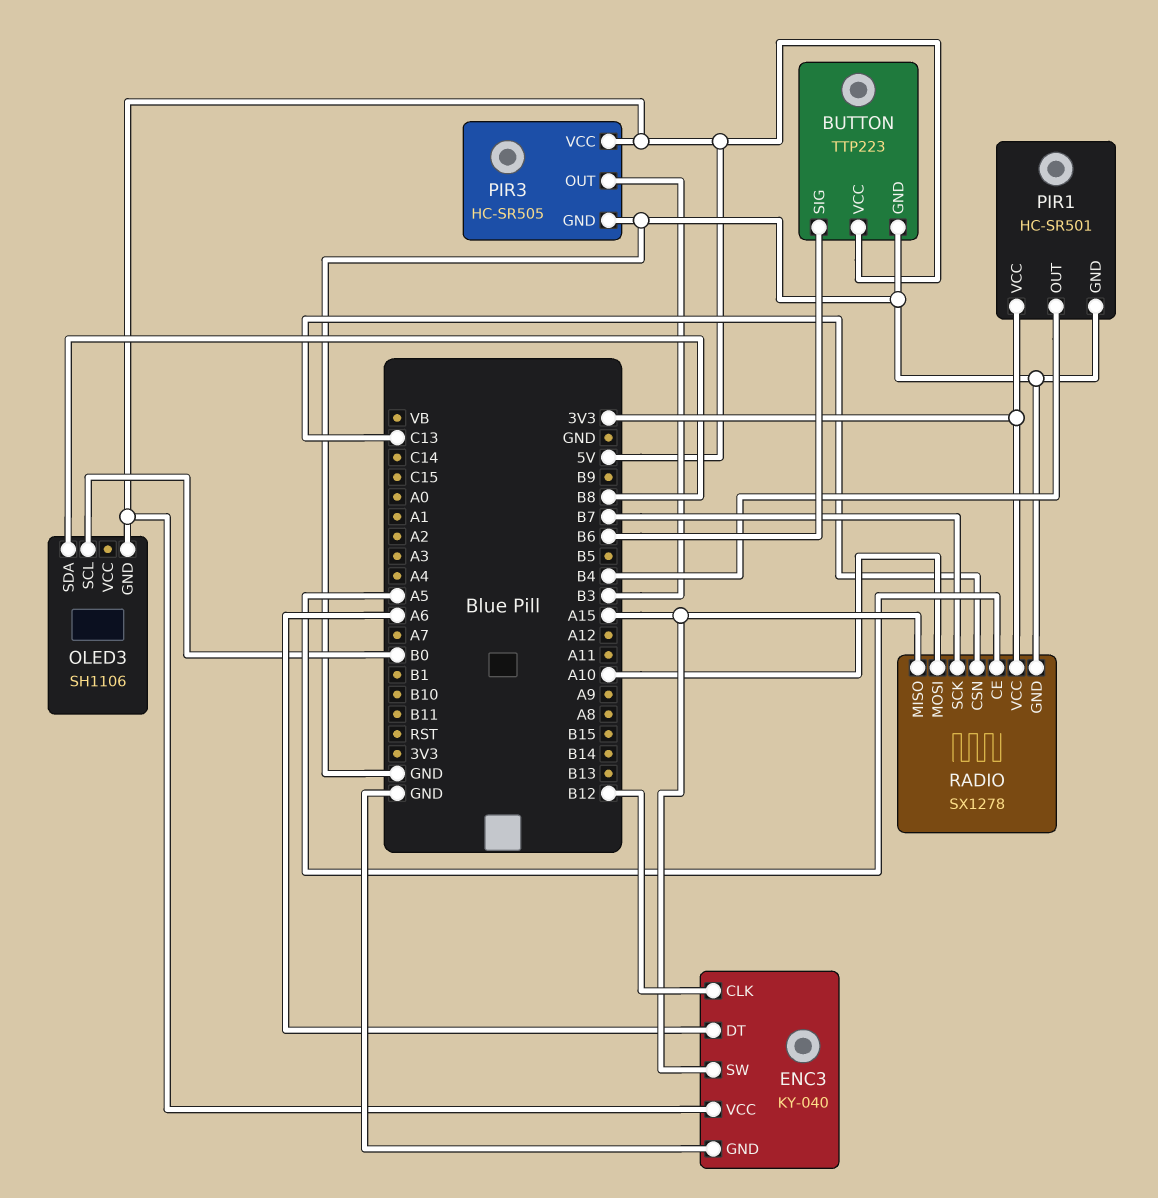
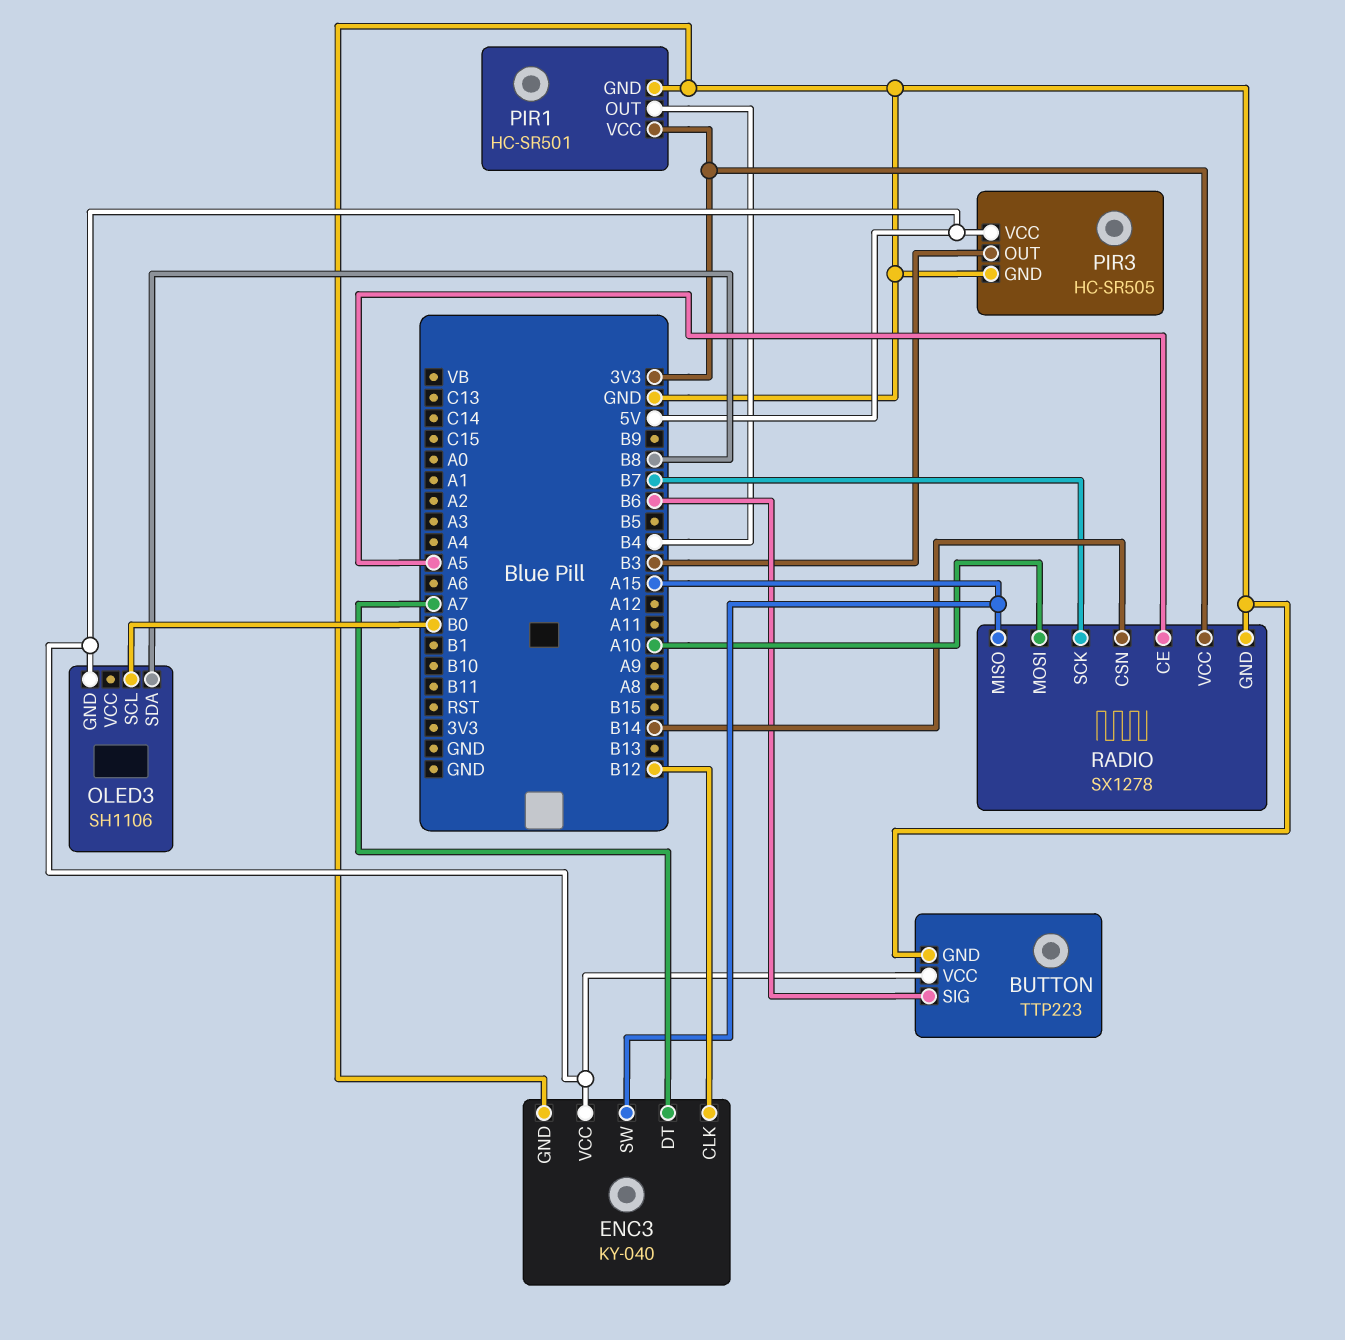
ENC3 pin DT: A6 -> A7
RADIO pin CSN: C13 -> B14

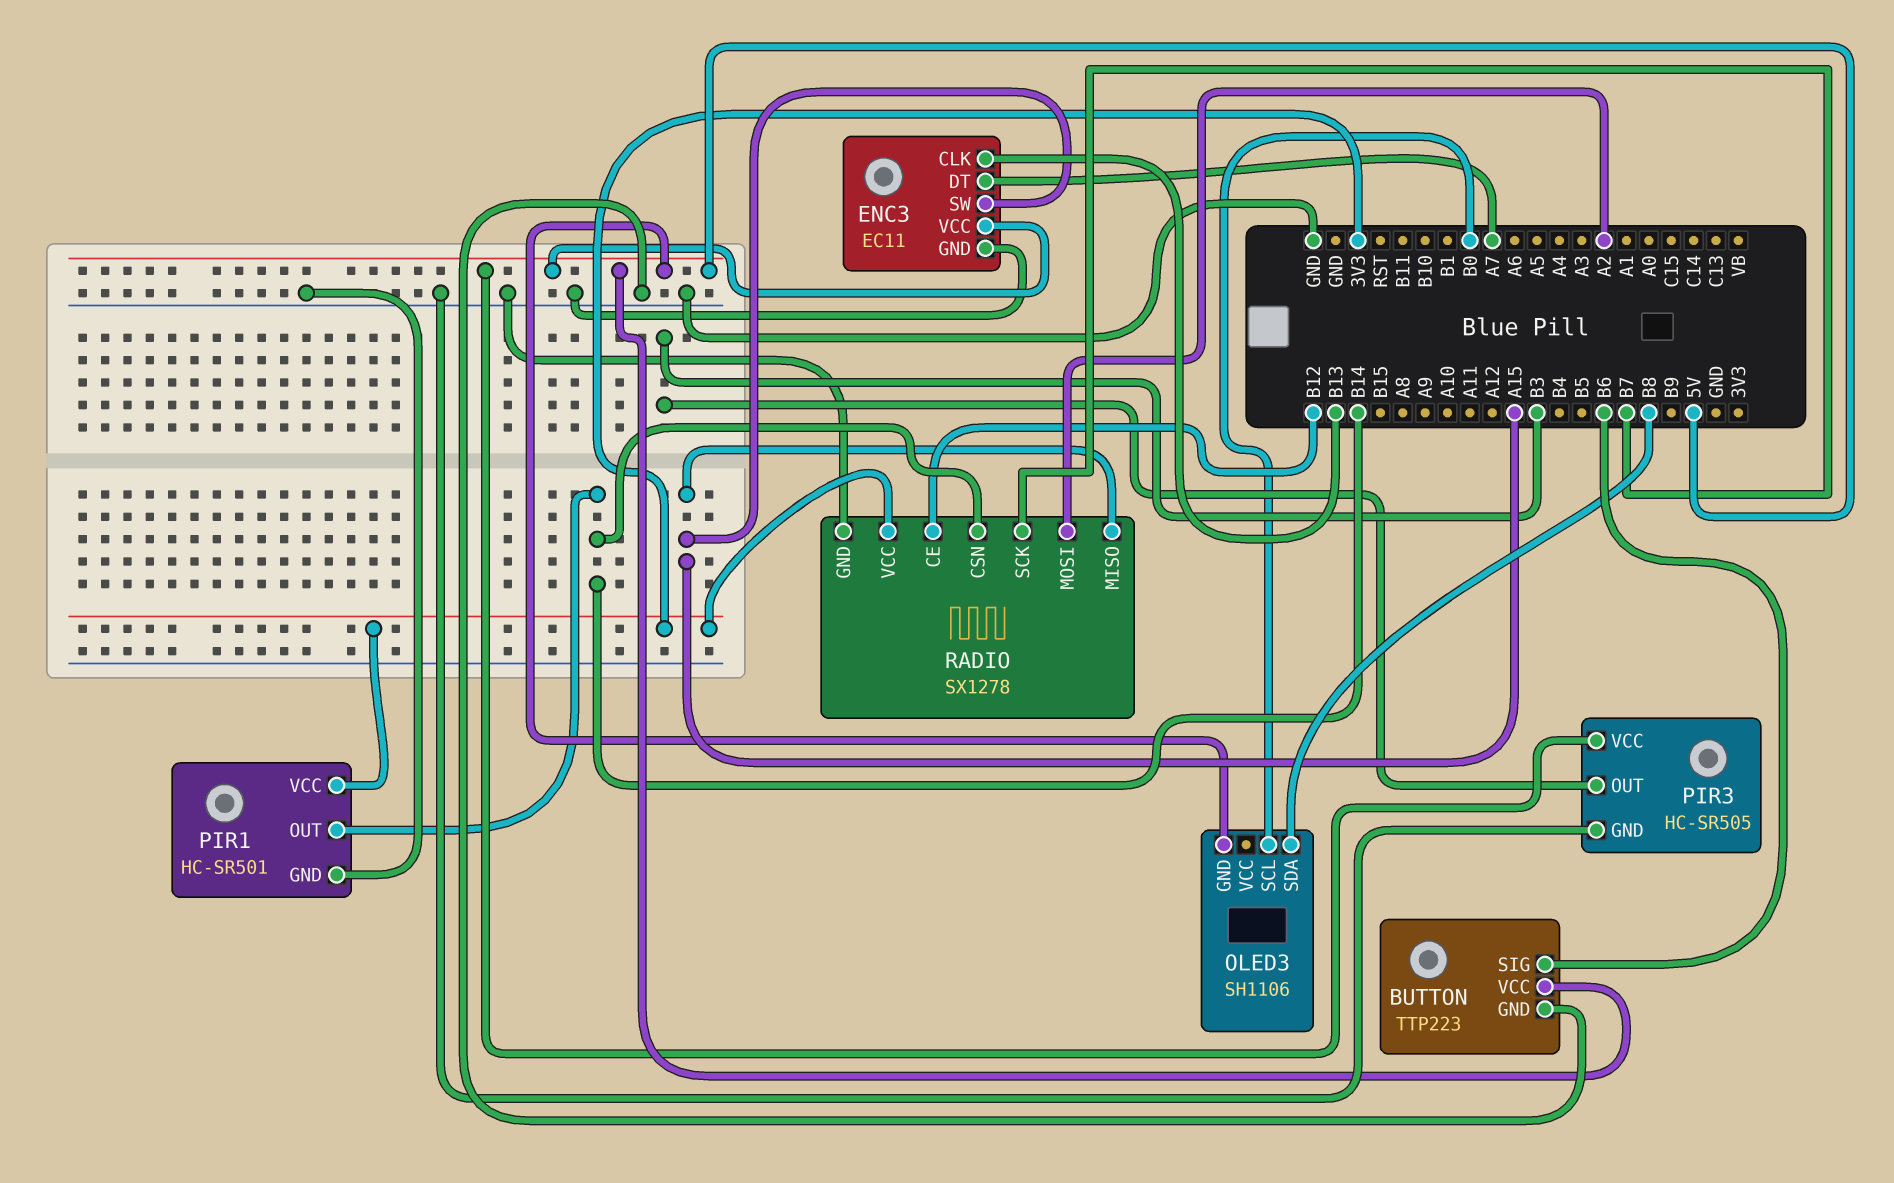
ENC3: KY-040 -> EC11
ENC3 pin CLK: B12 -> B13
PIR1 pin OUT: B4 -> B14
RADIO pin CE: A5 -> B12
RADIO pin MOSI: A10 -> A2

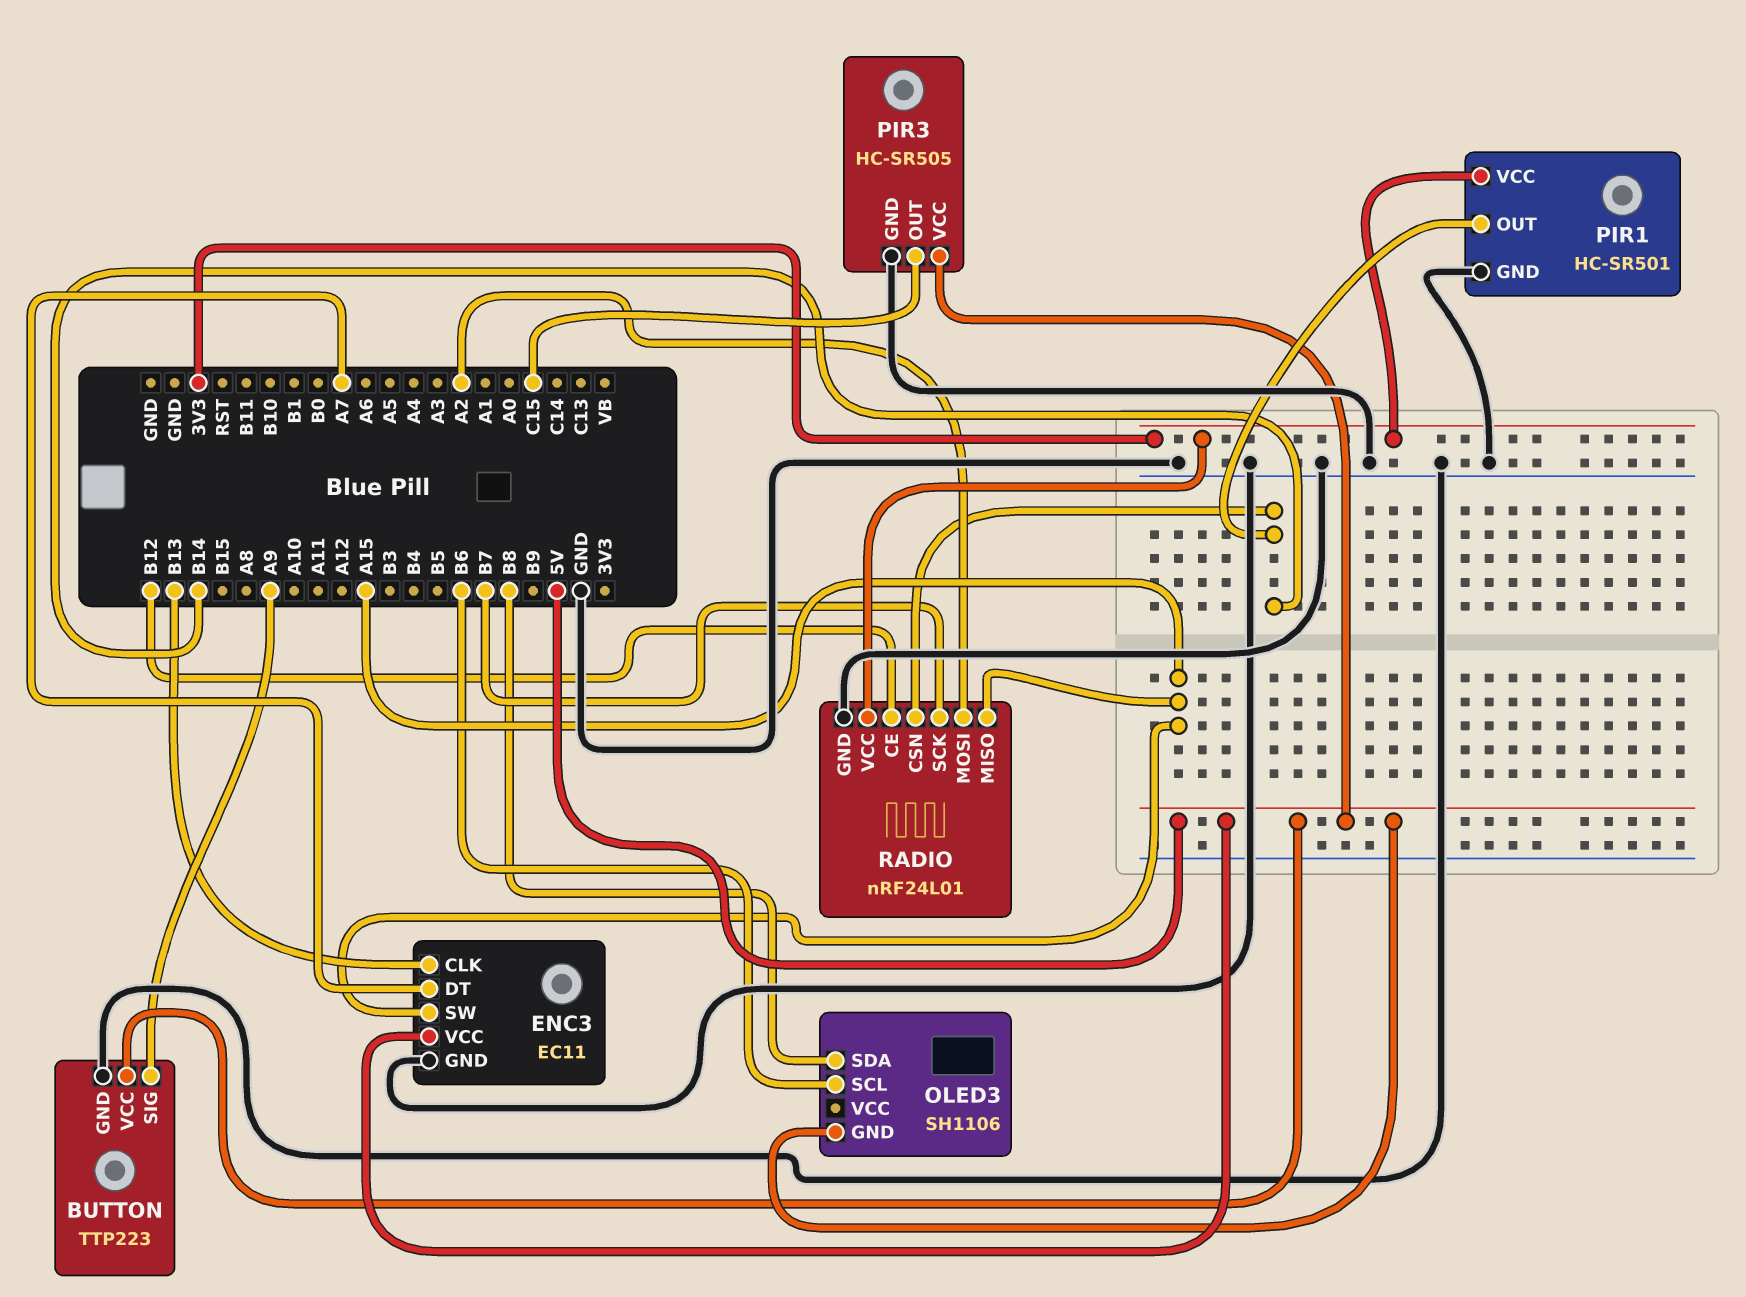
BUTTON pin SIG: B6 -> A9
OLED3 pin SCL: B0 -> B6
PIR3 pin OUT: B3 -> C15
RADIO: SX1278 -> nRF24L01

